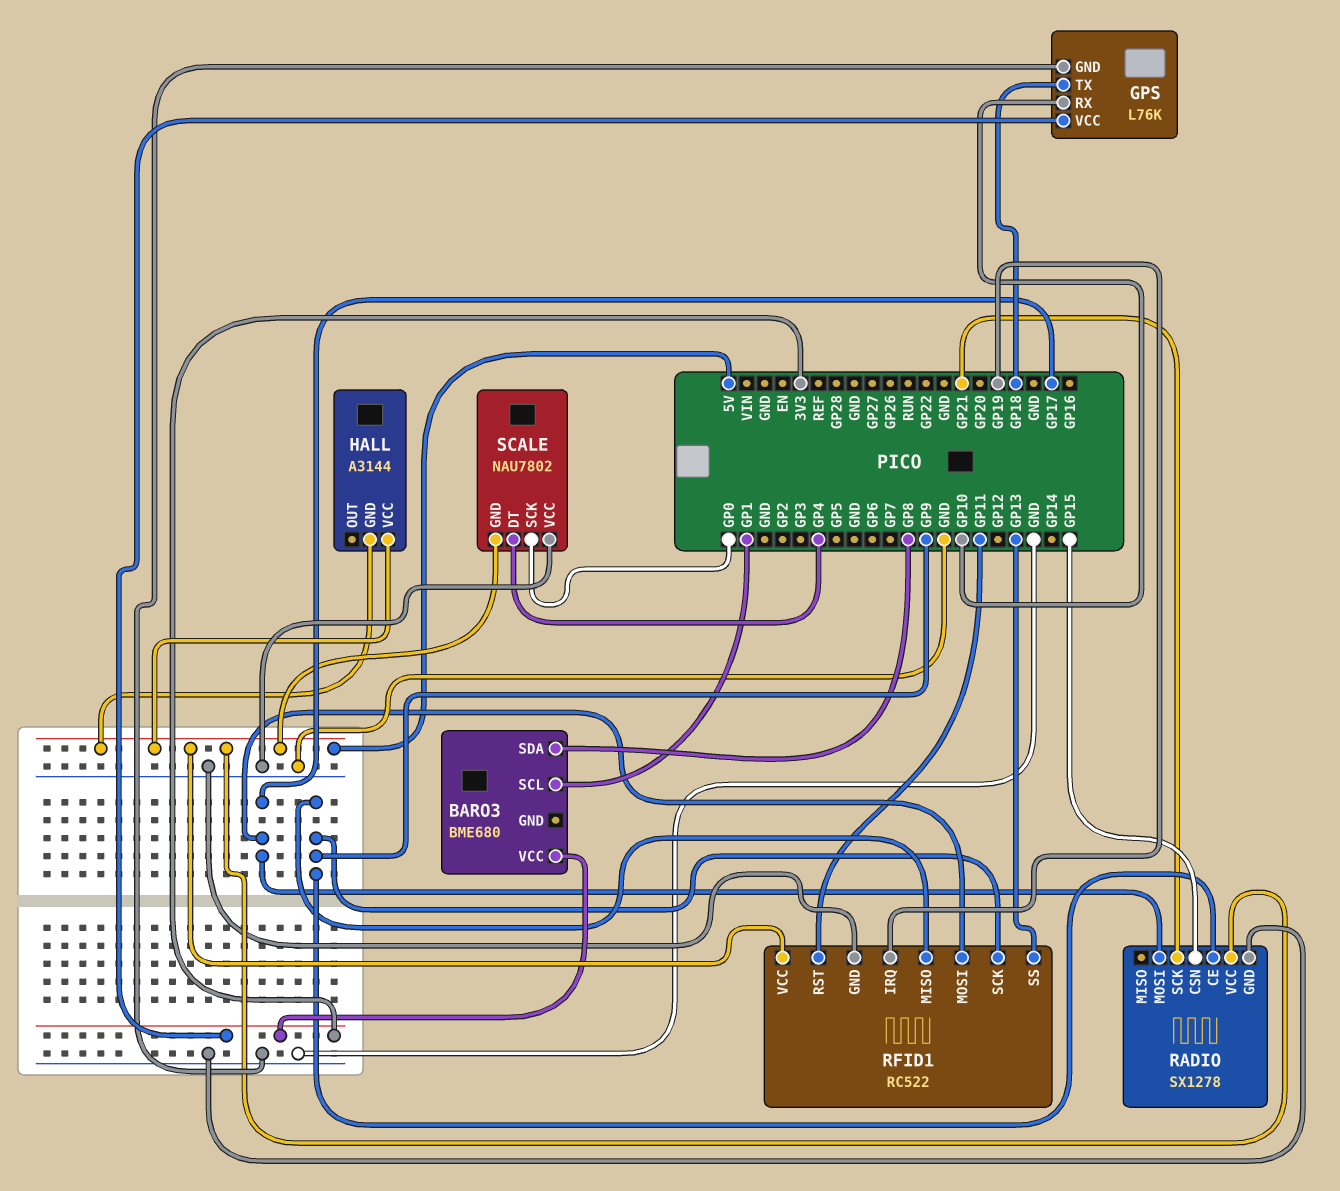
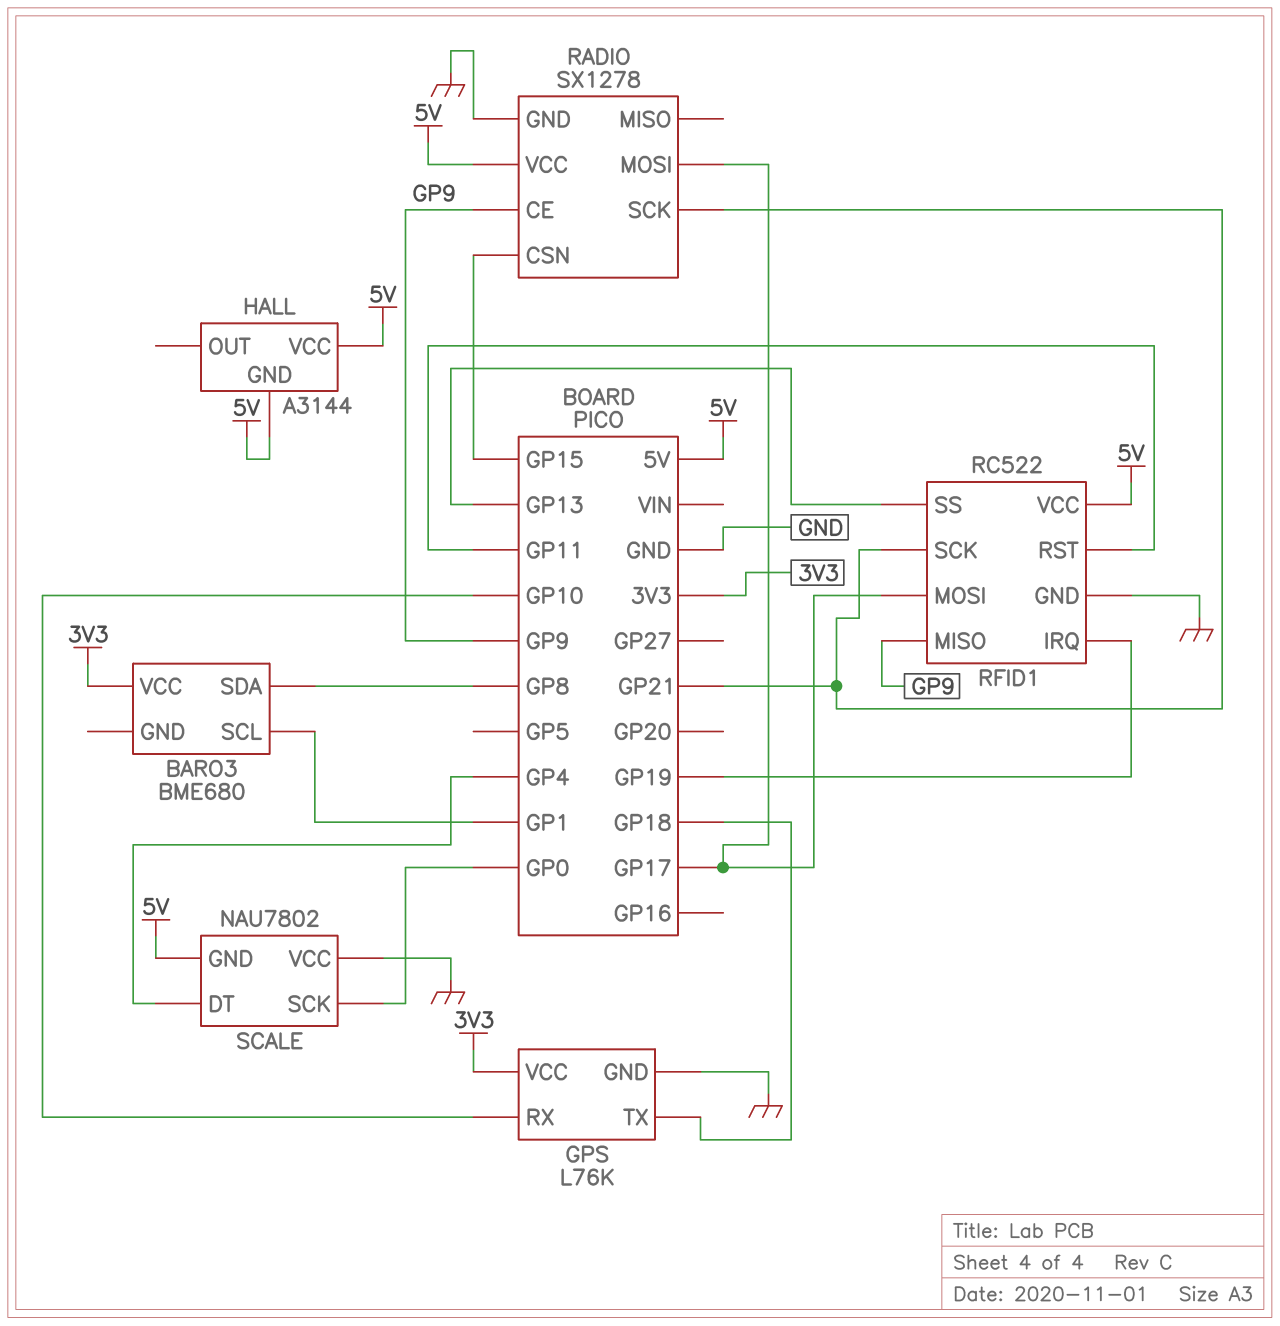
RFID1 pin SCK: GP9 -> GP21

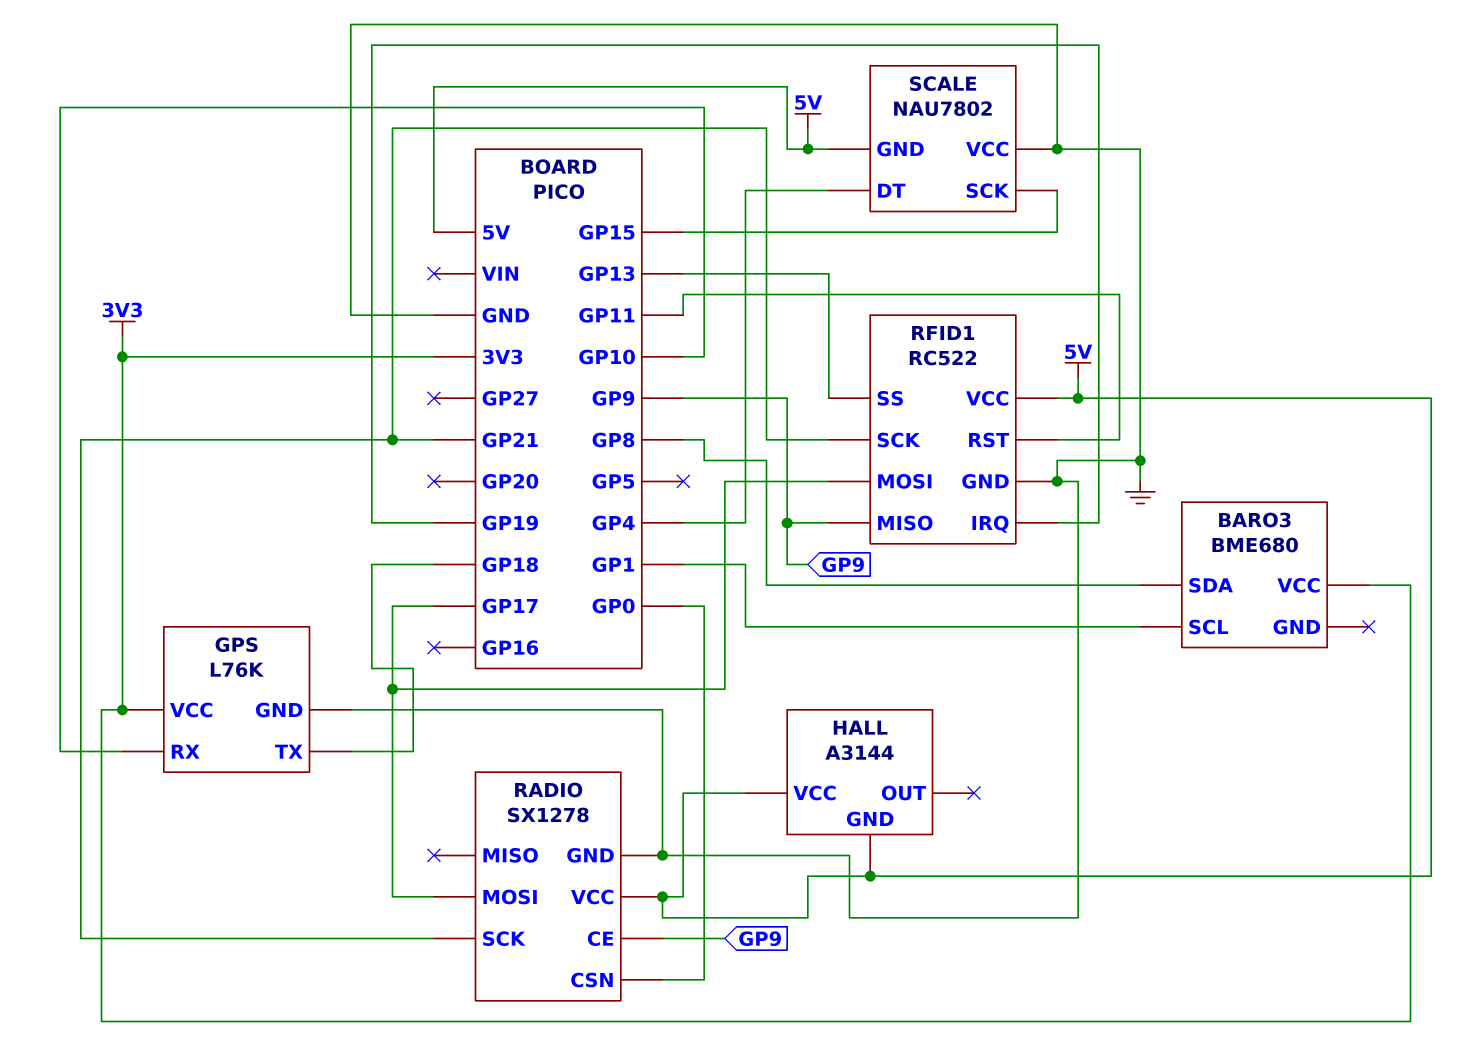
RADIO pin CSN: GP15 -> GP0
SCALE pin SCK: GP0 -> GP15

